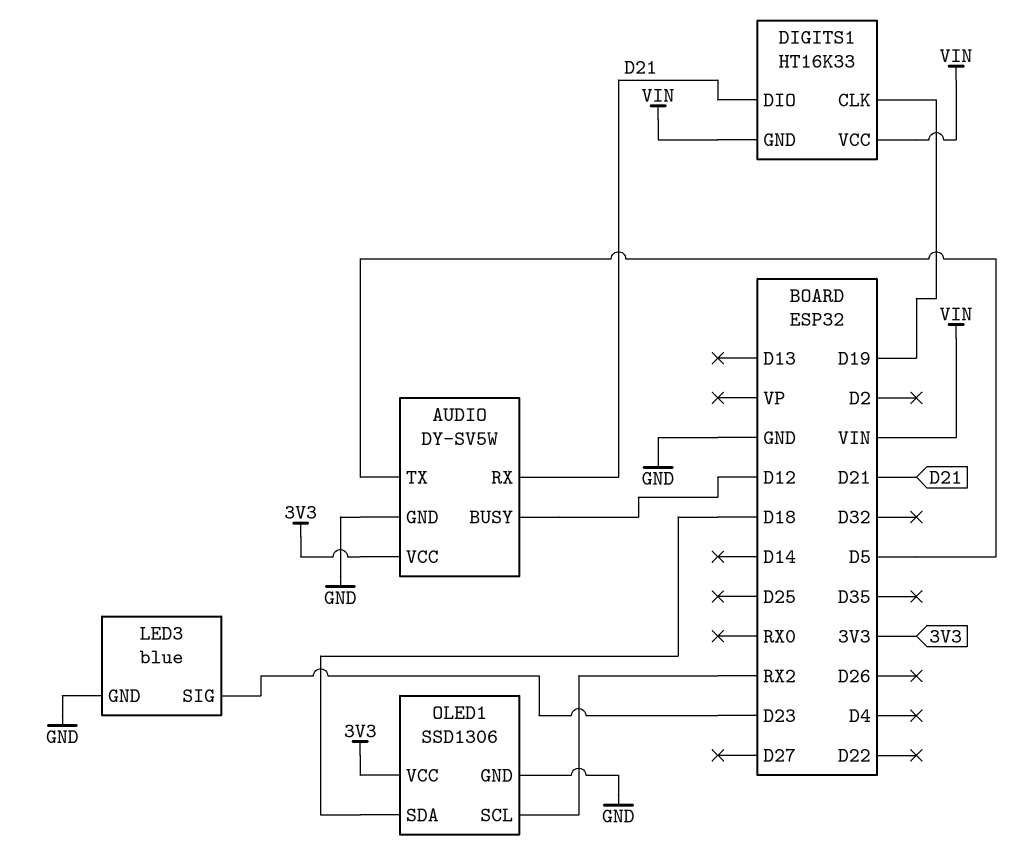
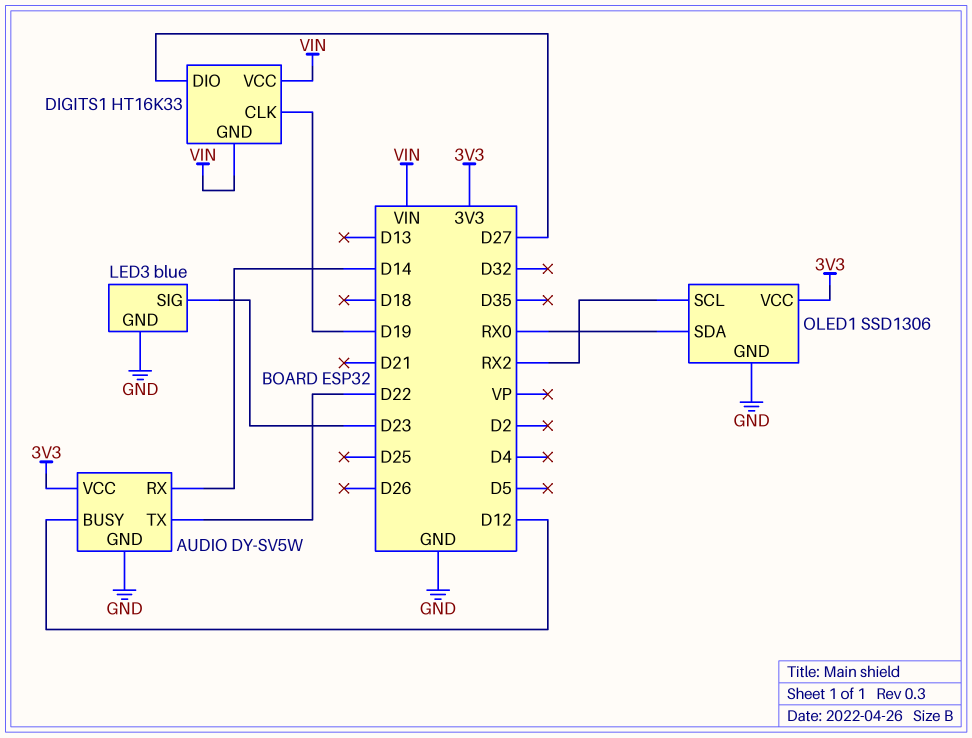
AUDIO pin RX: D21 -> D14
AUDIO pin TX: D5 -> D22
DIGITS1 pin DIO: D21 -> D27
OLED1 pin SDA: D18 -> RX0

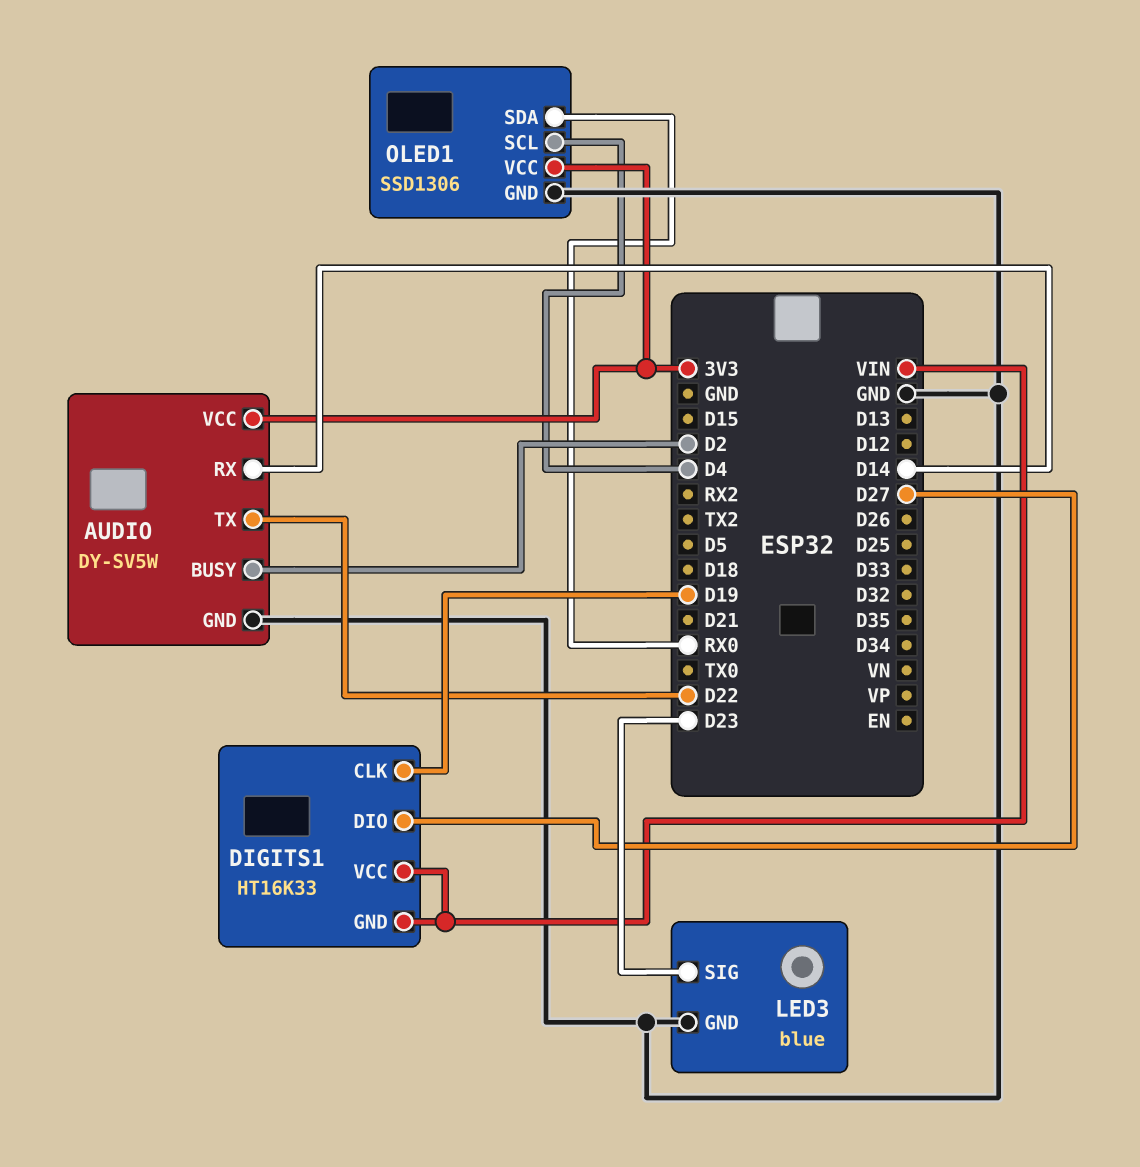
AUDIO pin BUSY: D12 -> D2
OLED1 pin SCL: RX2 -> D4

